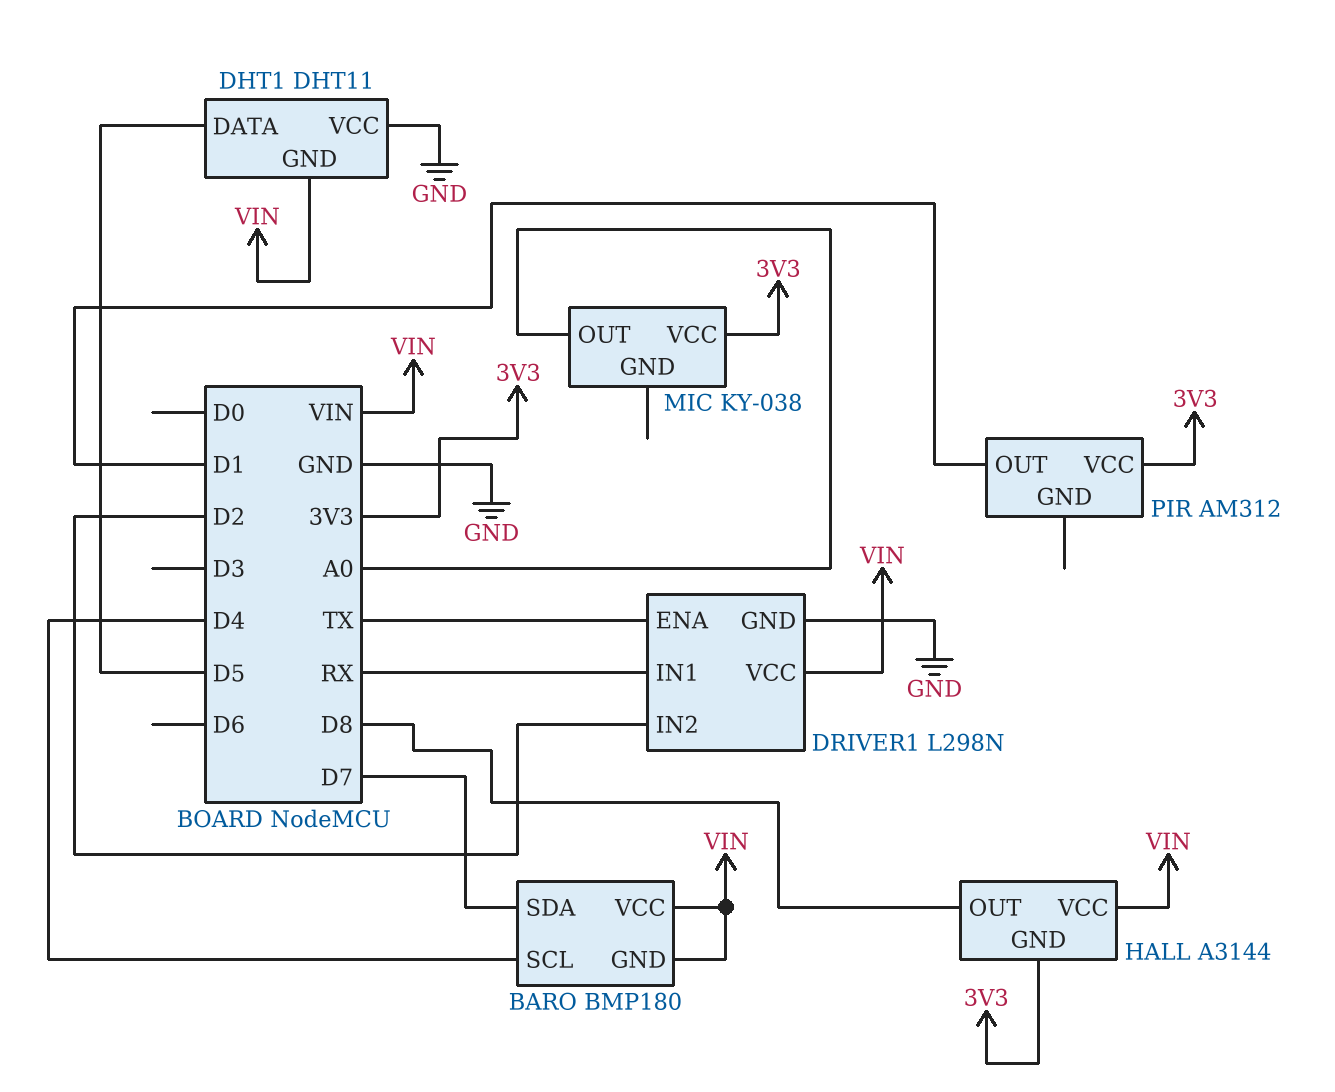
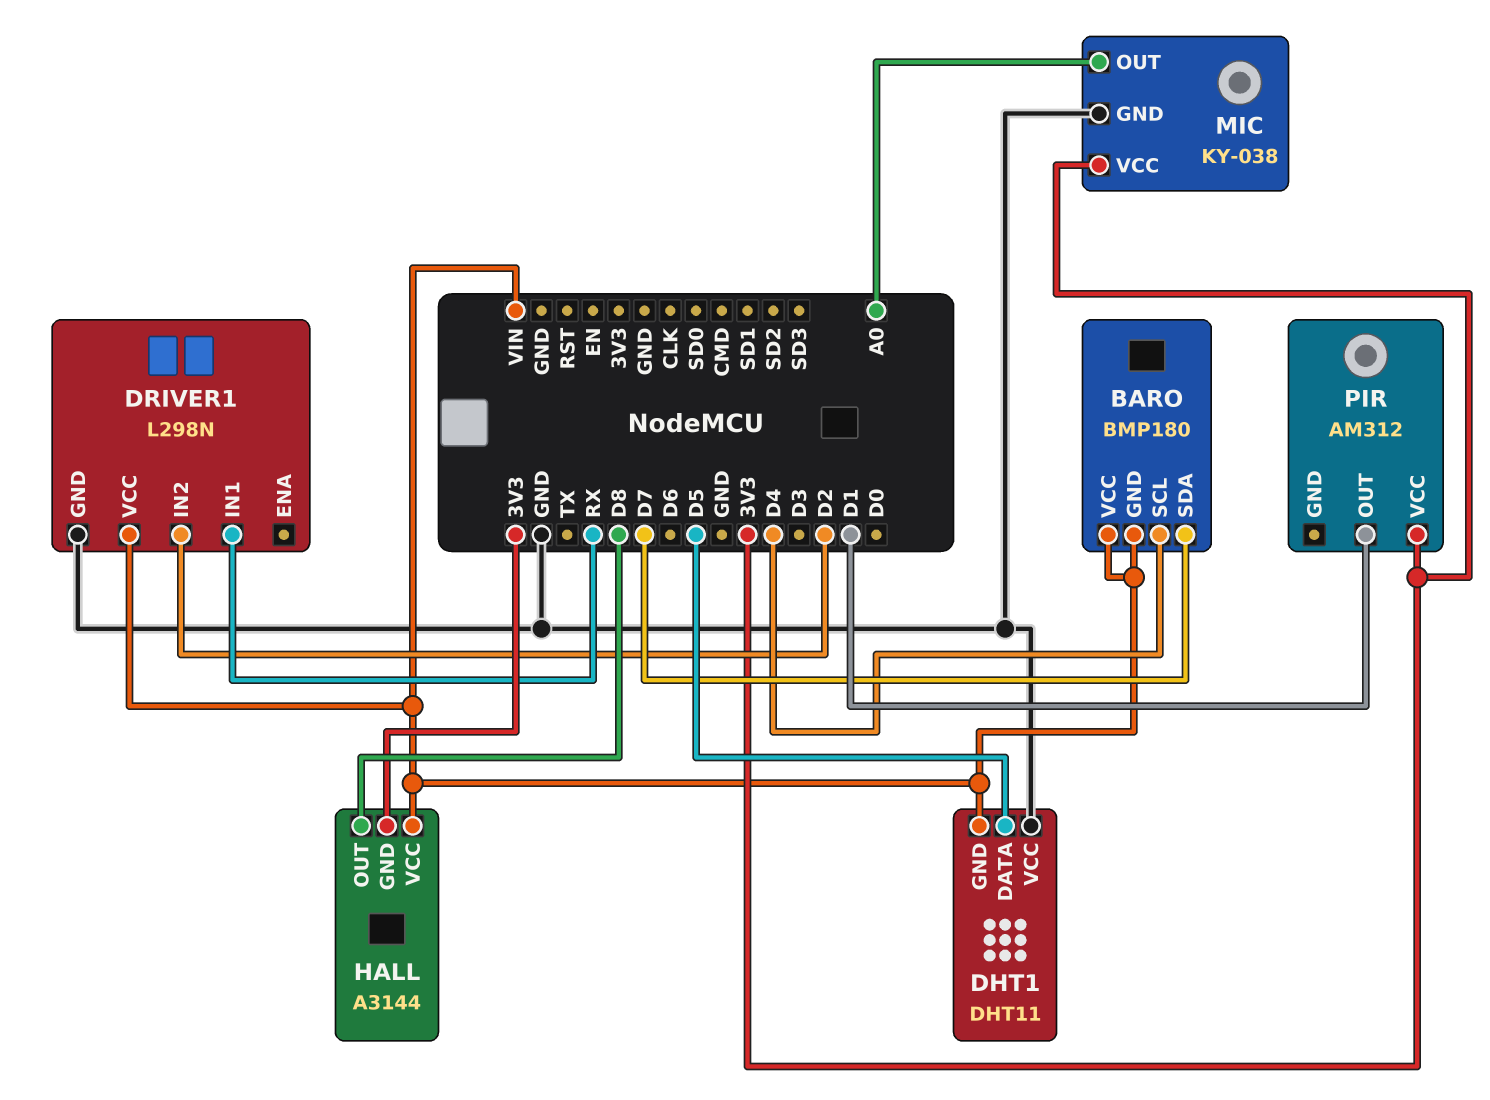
DRIVER1 pin ENA: TX -> none
MIC pin GND: none -> GND

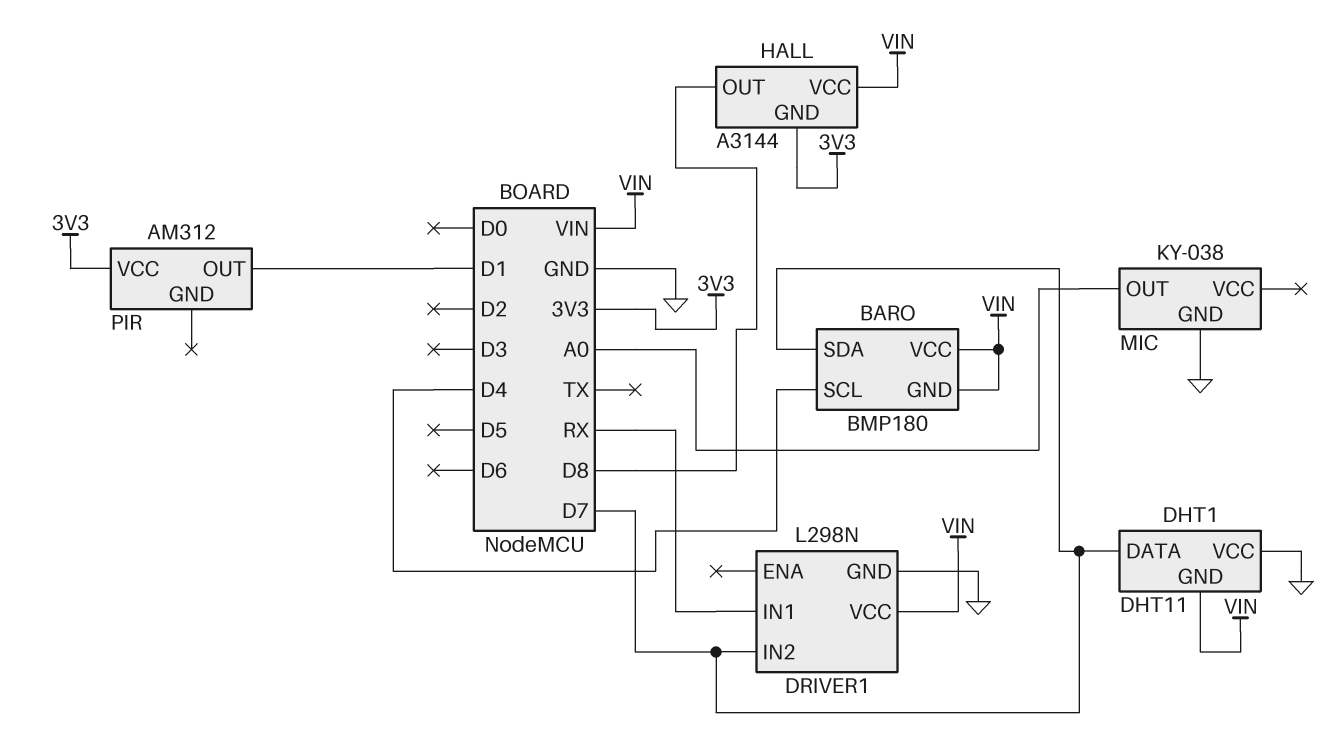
DHT1 pin DATA: D5 -> D7
DRIVER1 pin IN2: D2 -> D7
MIC pin VCC: 3V3 -> none

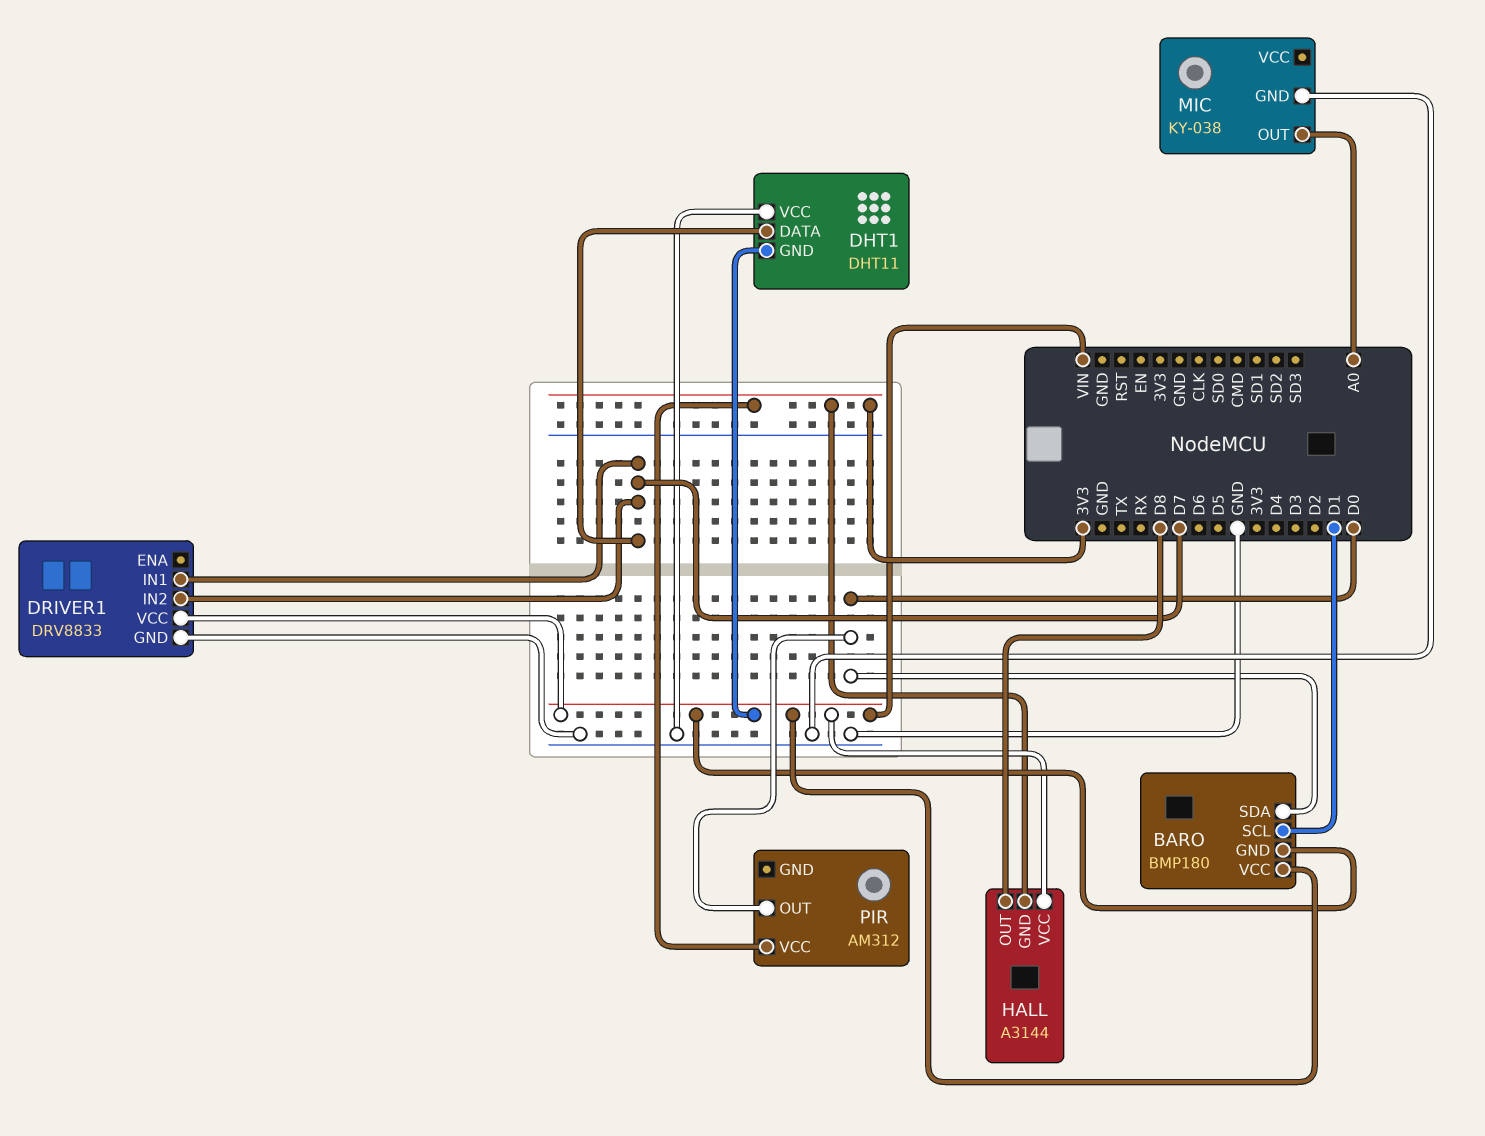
BARO pin SCL: D4 -> D1
BARO pin SDA: D7 -> D0
DRIVER1: L298N -> DRV8833
DRIVER1 pin IN1: RX -> D7
PIR pin OUT: D1 -> D0

